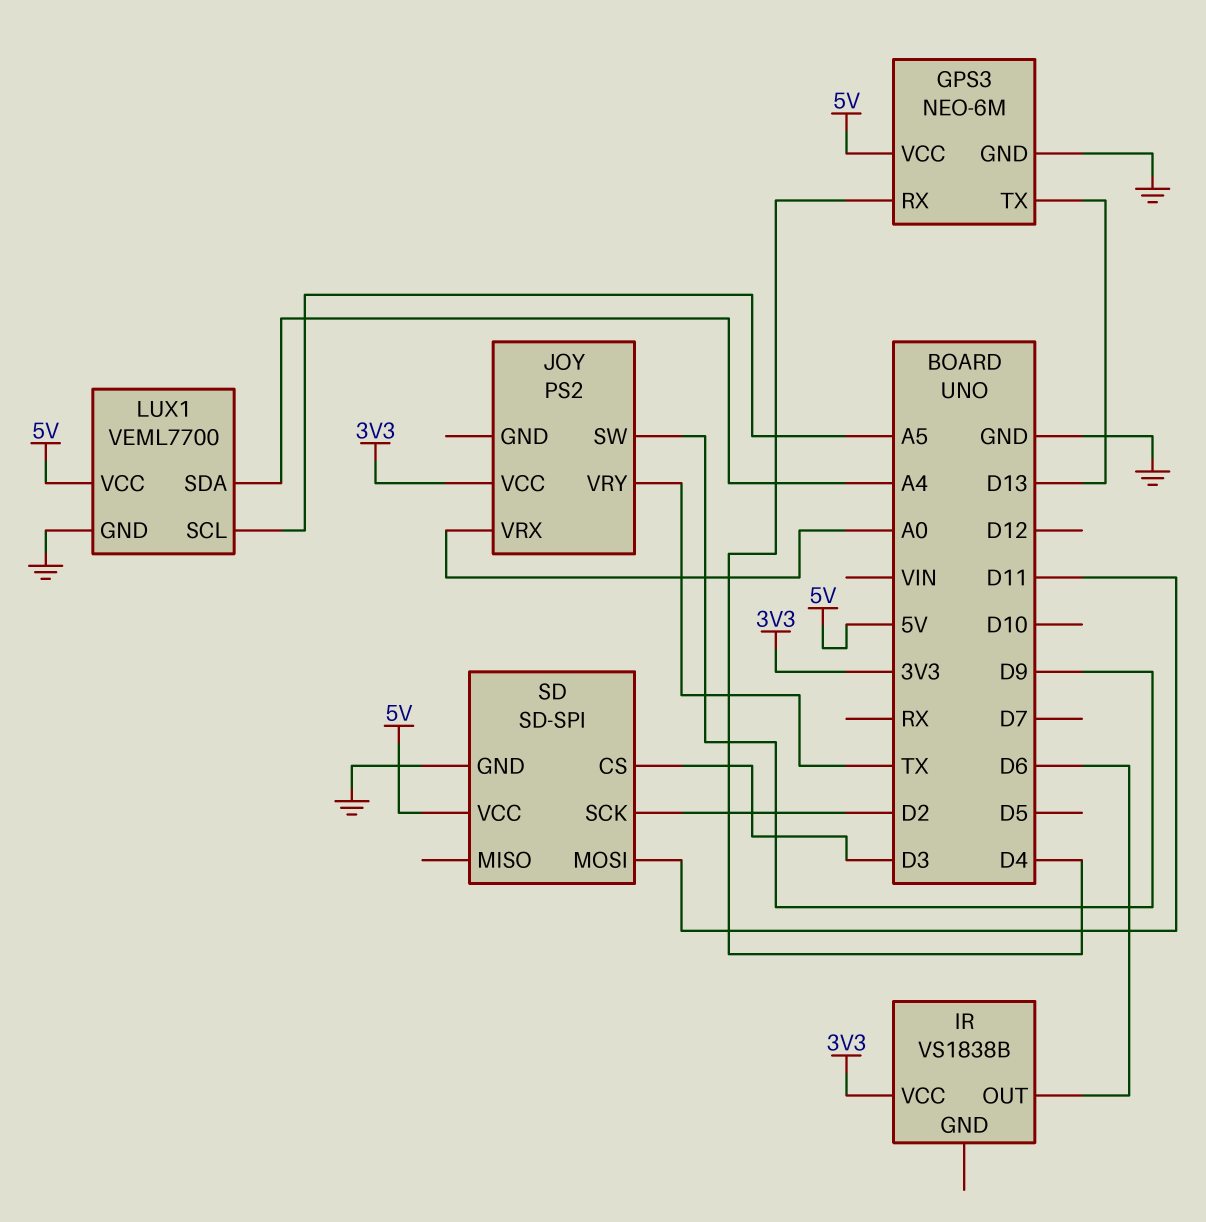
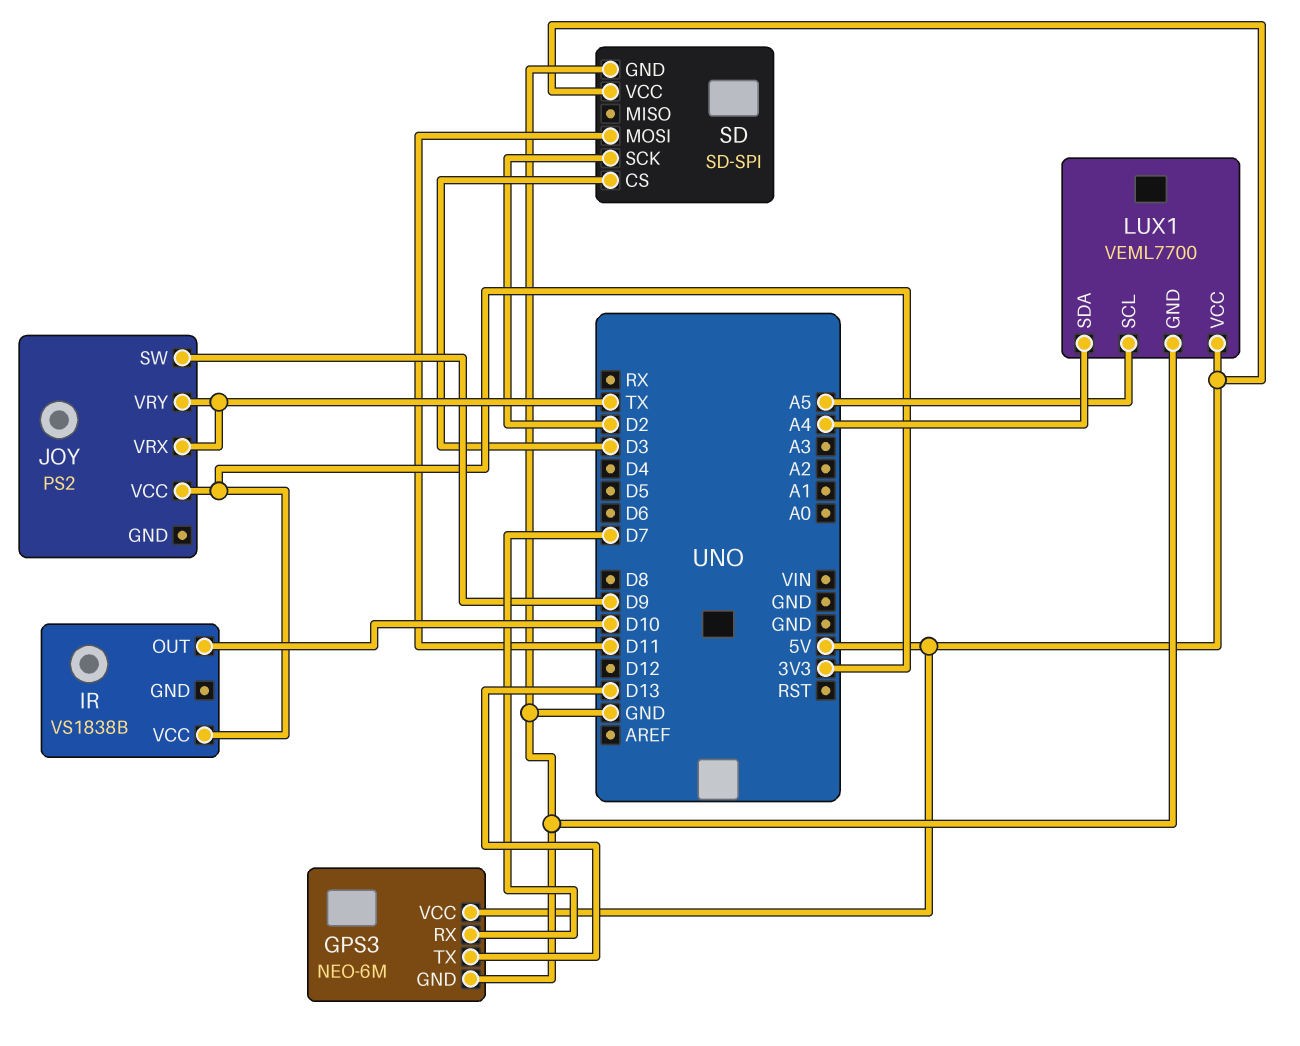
GPS3 pin RX: D4 -> D7
IR pin OUT: D6 -> D10
JOY pin VRX: A0 -> TX

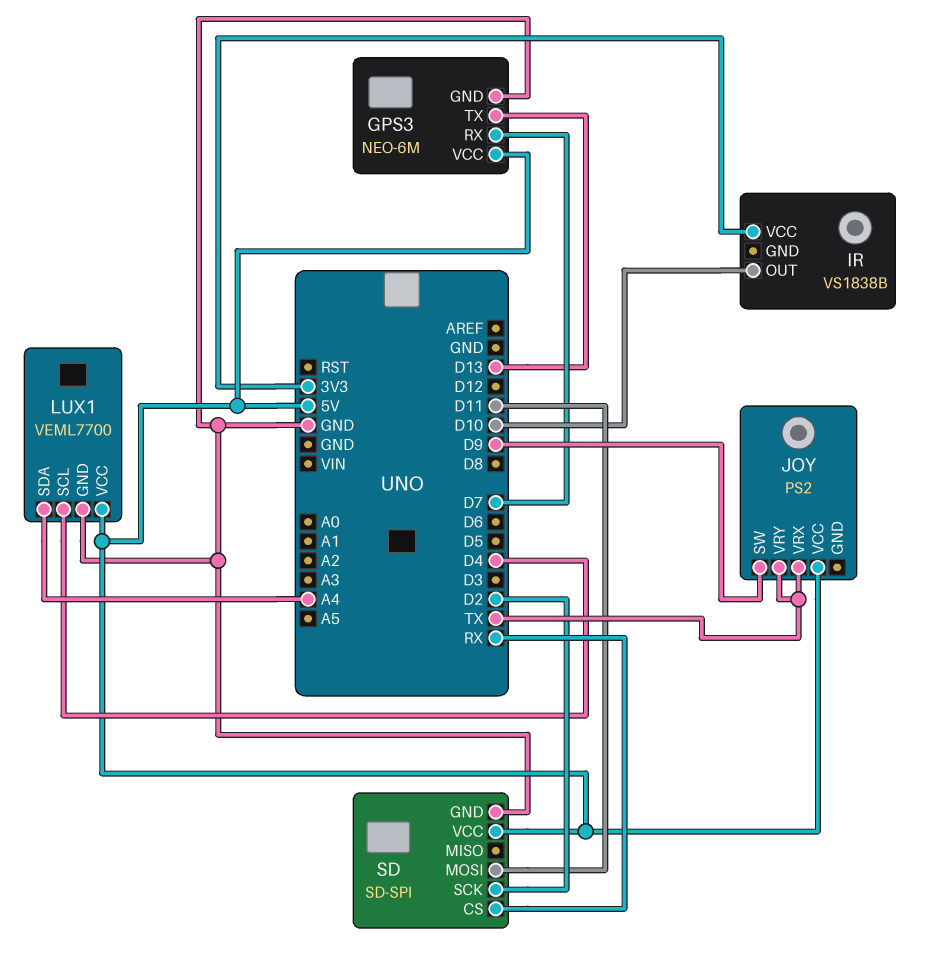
JOY pin VCC: 3V3 -> 5V
LUX1 pin SCL: A5 -> D4
SD pin CS: D3 -> RX

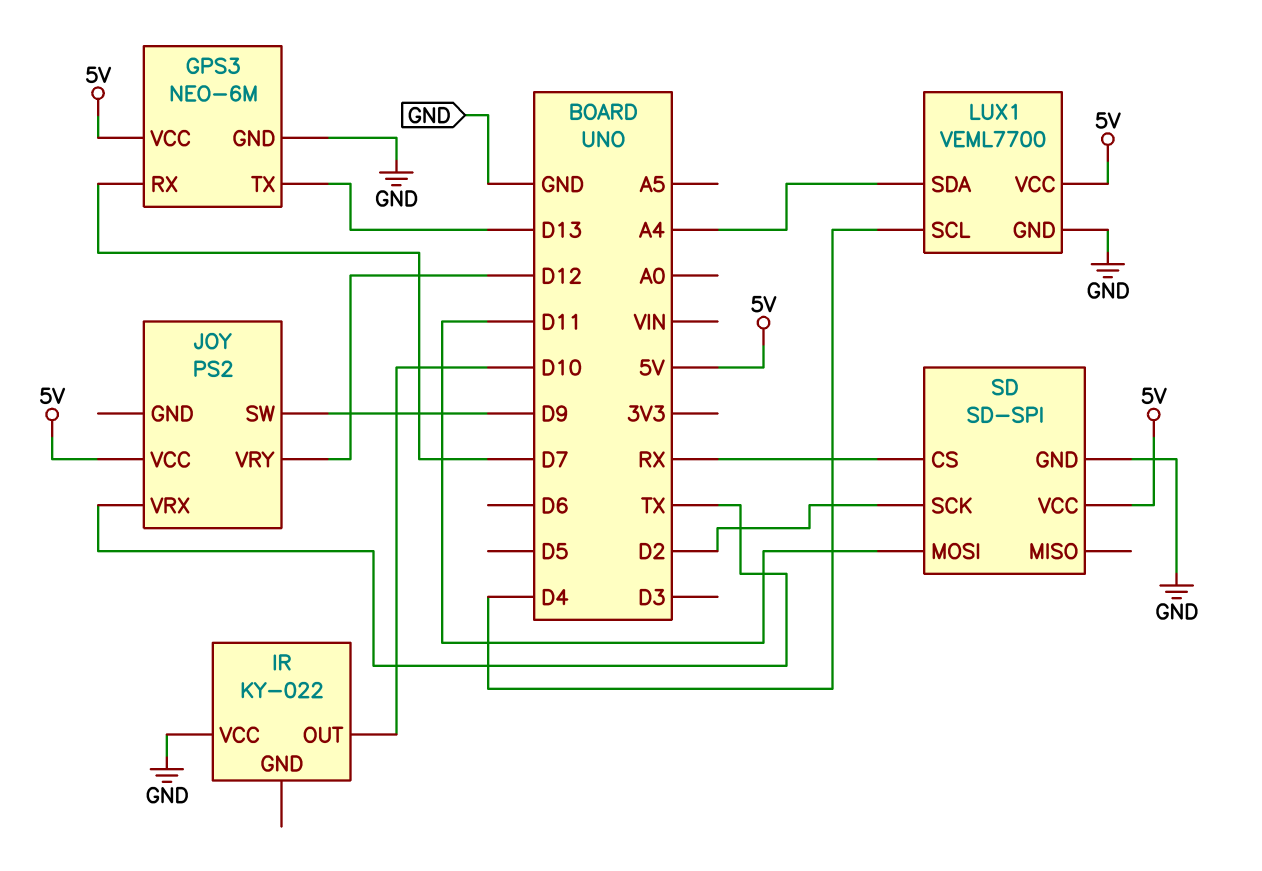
IR: VS1838B -> KY-022
IR pin VCC: 3V3 -> GND
JOY pin VRY: TX -> D12

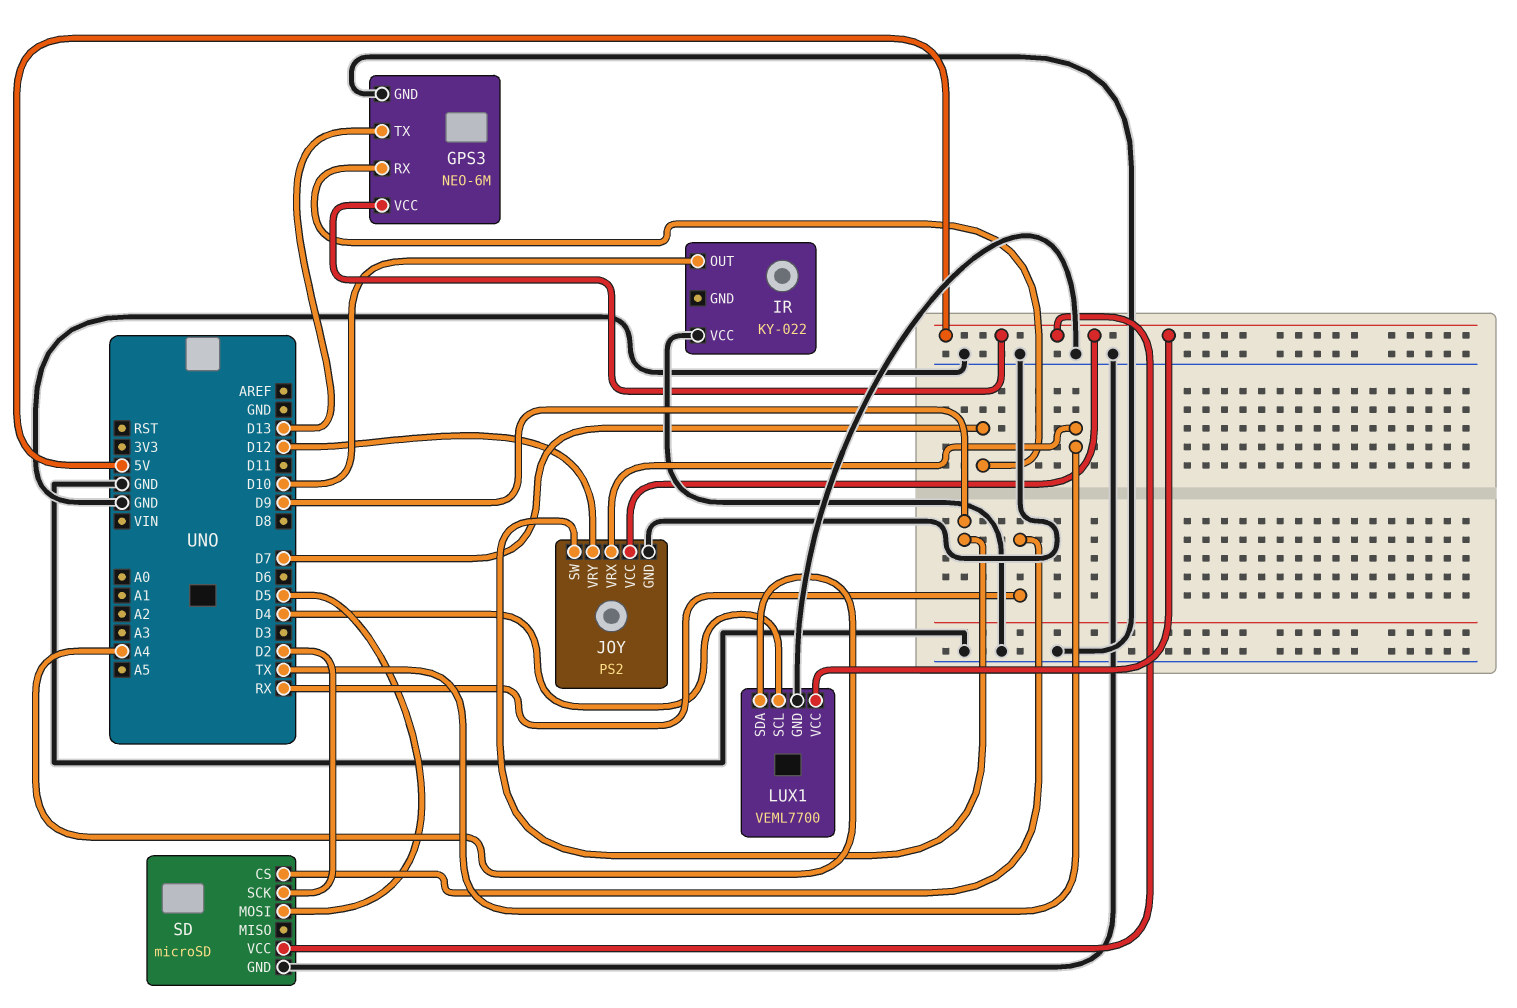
JOY pin GND: none -> GND
SD: SD-SPI -> microSD
SD pin MOSI: D11 -> D5

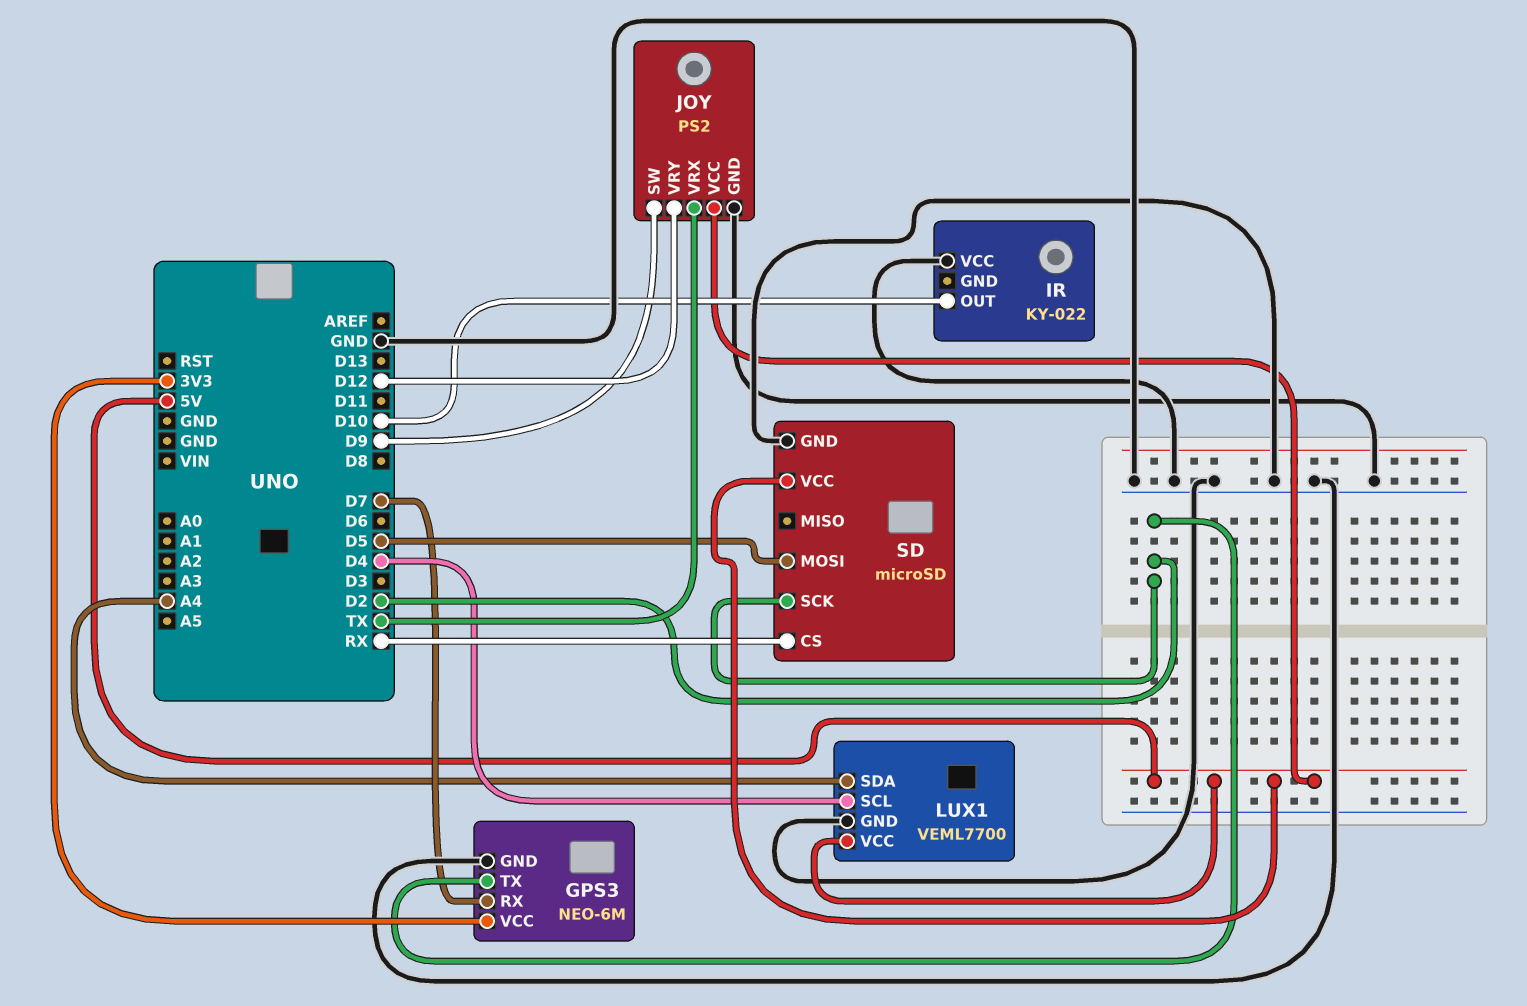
GPS3 pin TX: D13 -> D2
GPS3 pin VCC: 5V -> 3V3

